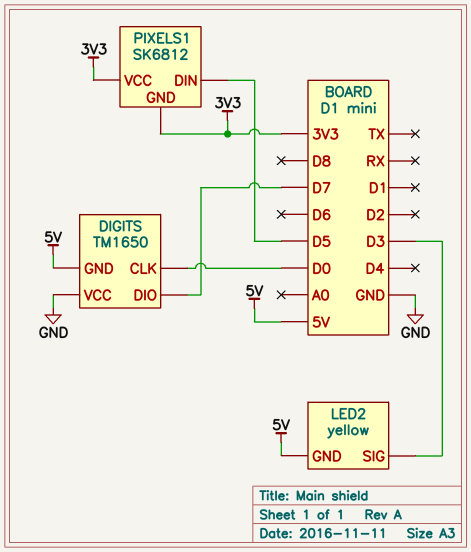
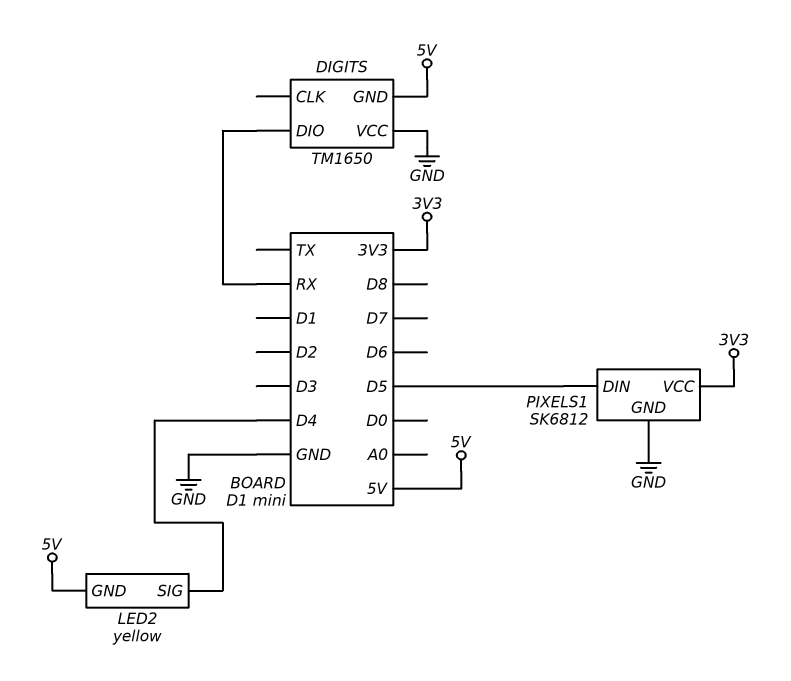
DIGITS pin CLK: D0 -> none
DIGITS pin DIO: D7 -> RX
LED2 pin SIG: D3 -> D4
PIXELS1 pin GND: 3V3 -> GND

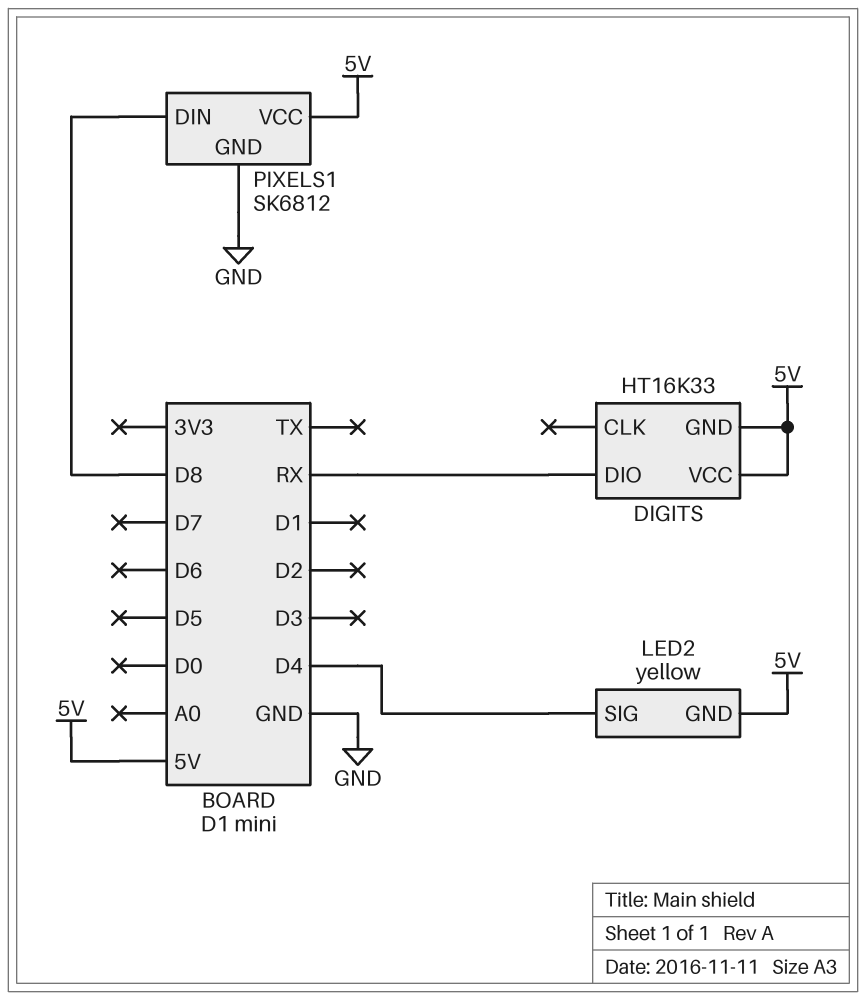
DIGITS: TM1650 -> HT16K33
DIGITS pin VCC: GND -> 5V
PIXELS1 pin DIN: D5 -> D8
PIXELS1 pin VCC: 3V3 -> 5V

